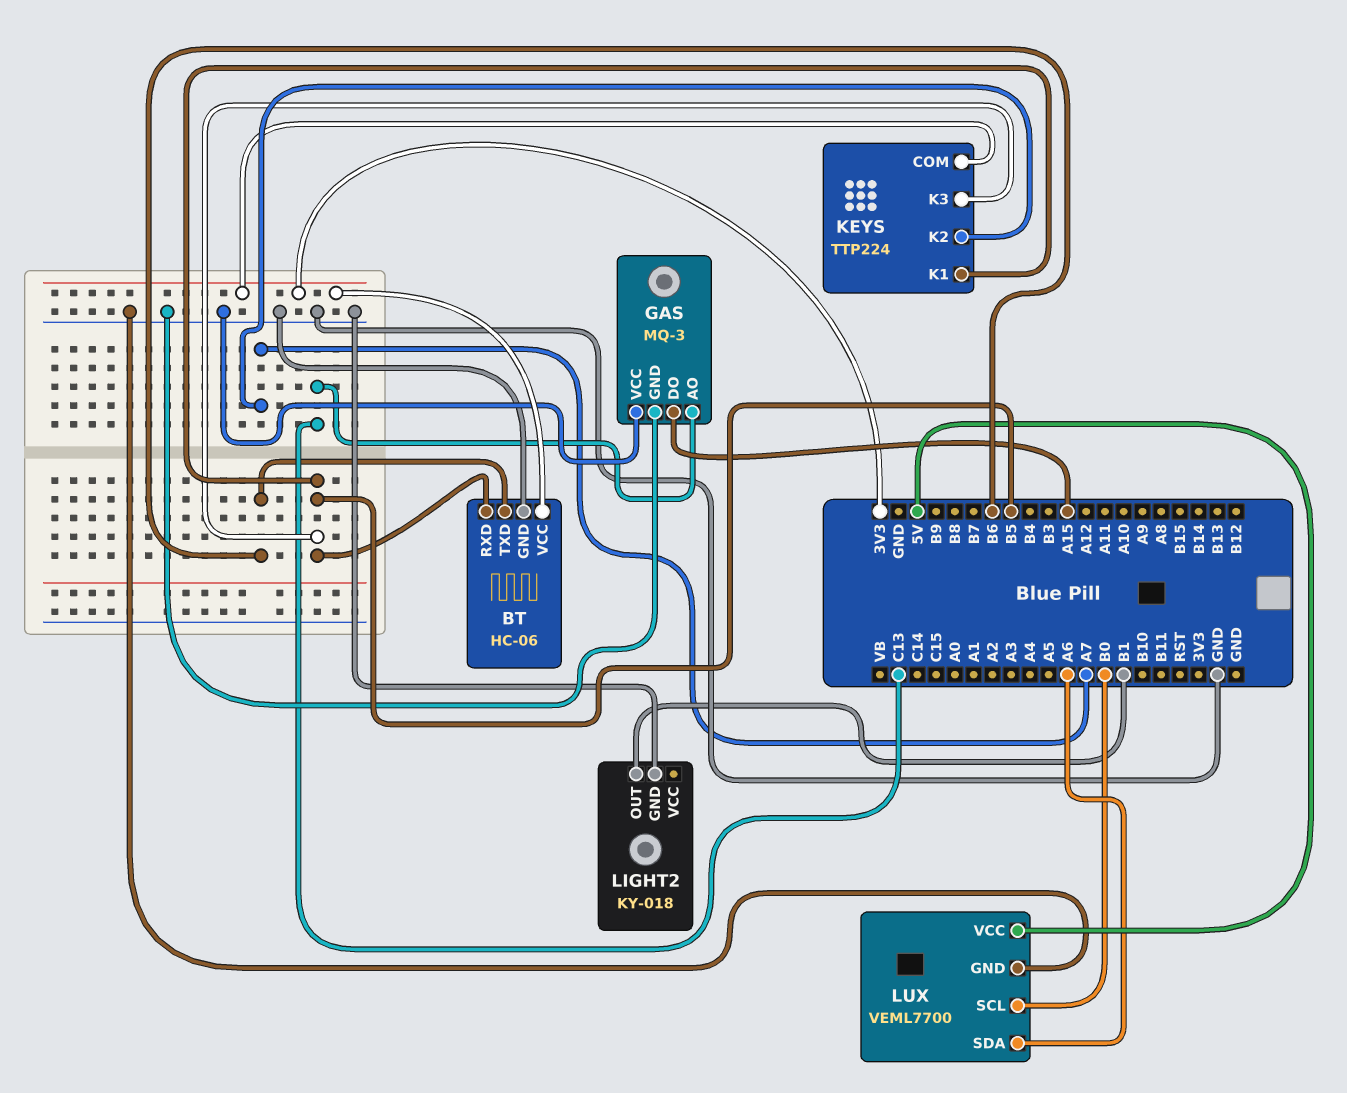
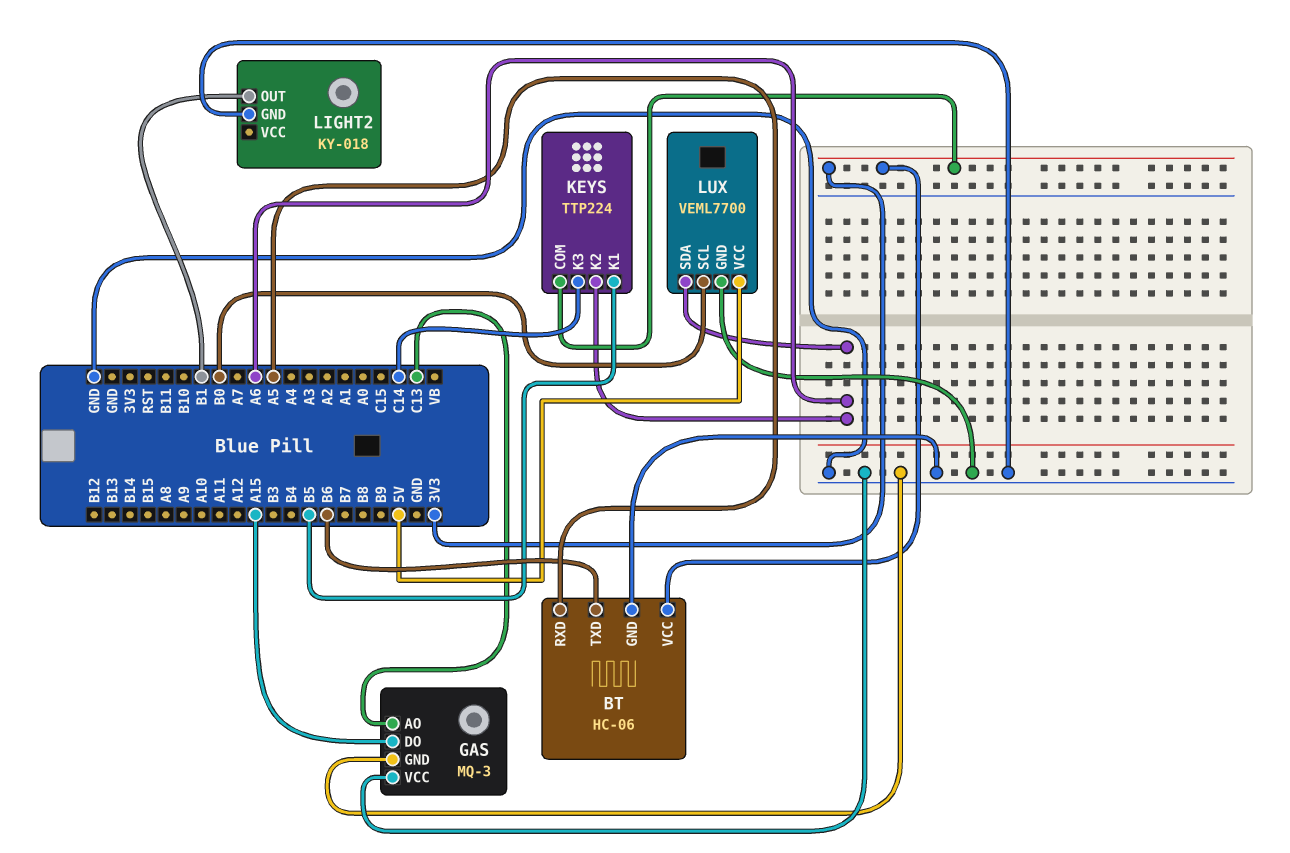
BT pin RXD: B5 -> A5
KEYS pin K2: A7 -> A6
KEYS pin K3: B5 -> C14

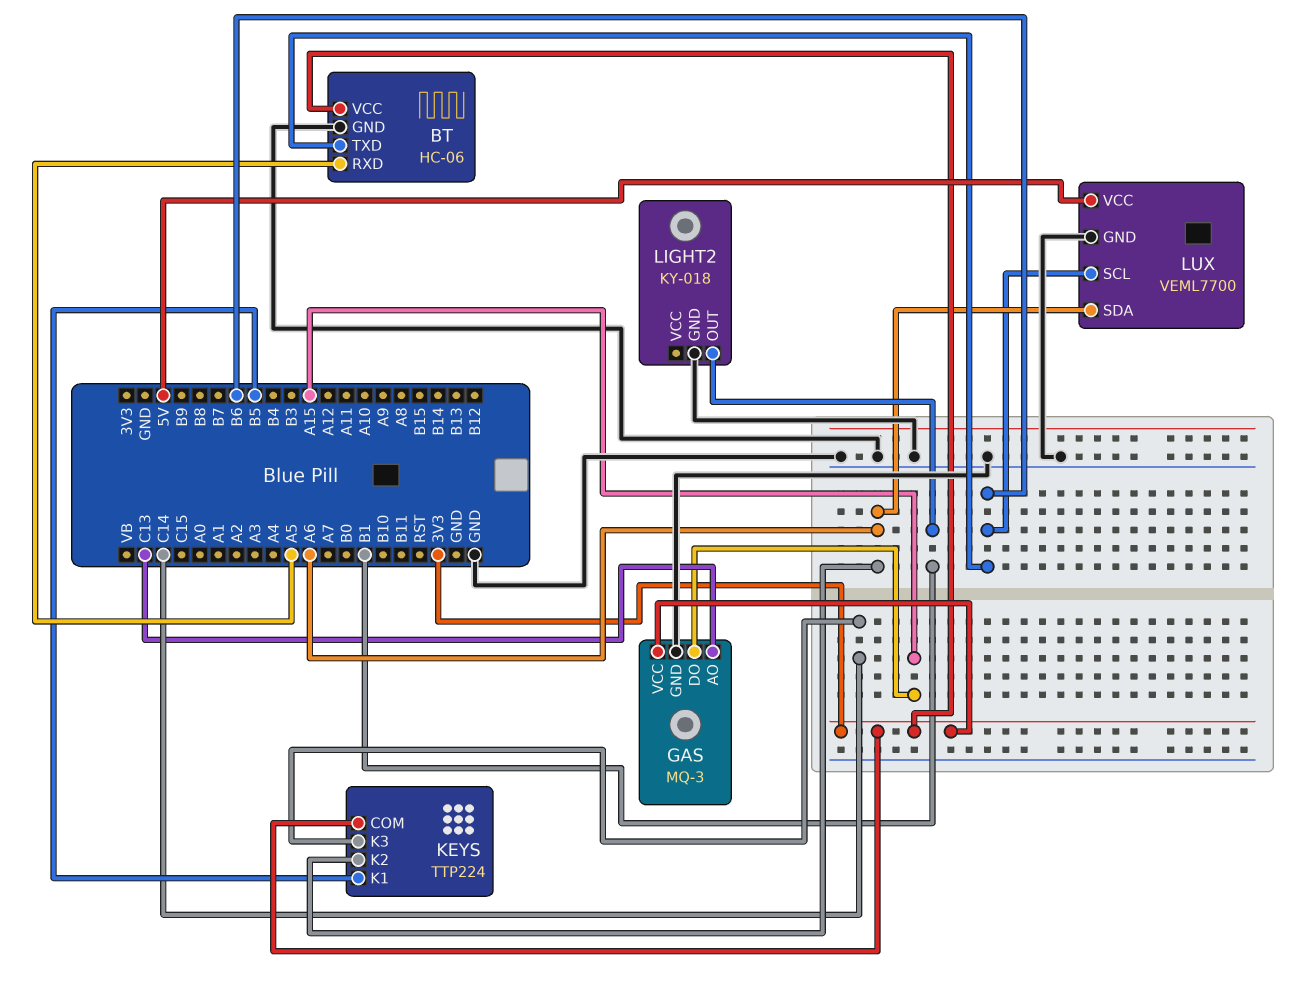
GAS pin VCC: GND -> 3V3
LUX pin SCL: B0 -> B6

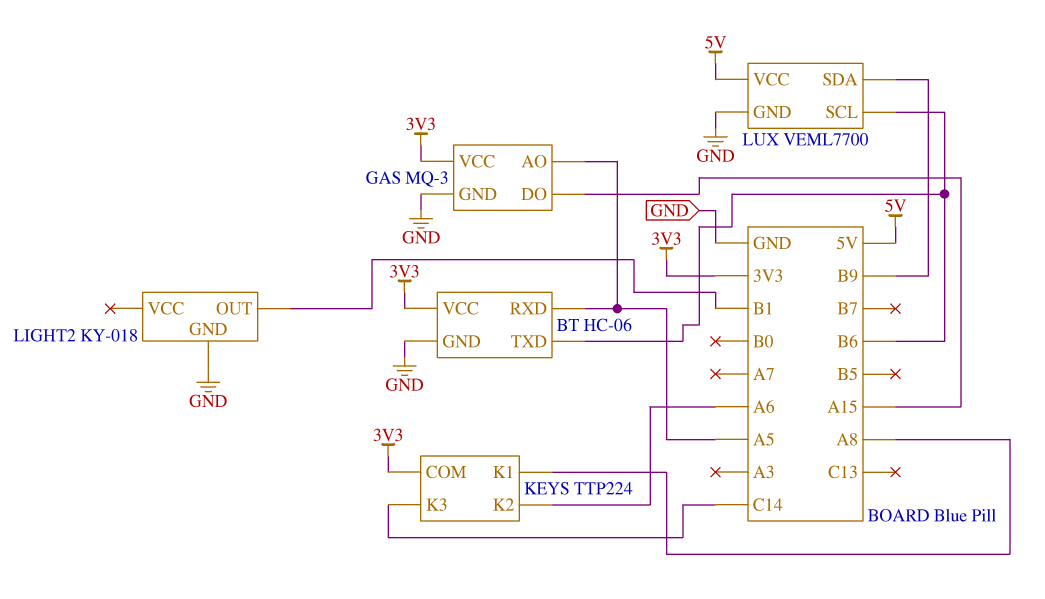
GAS pin AO: C13 -> A5
KEYS pin K1: B5 -> A8
LUX pin SDA: A6 -> B9

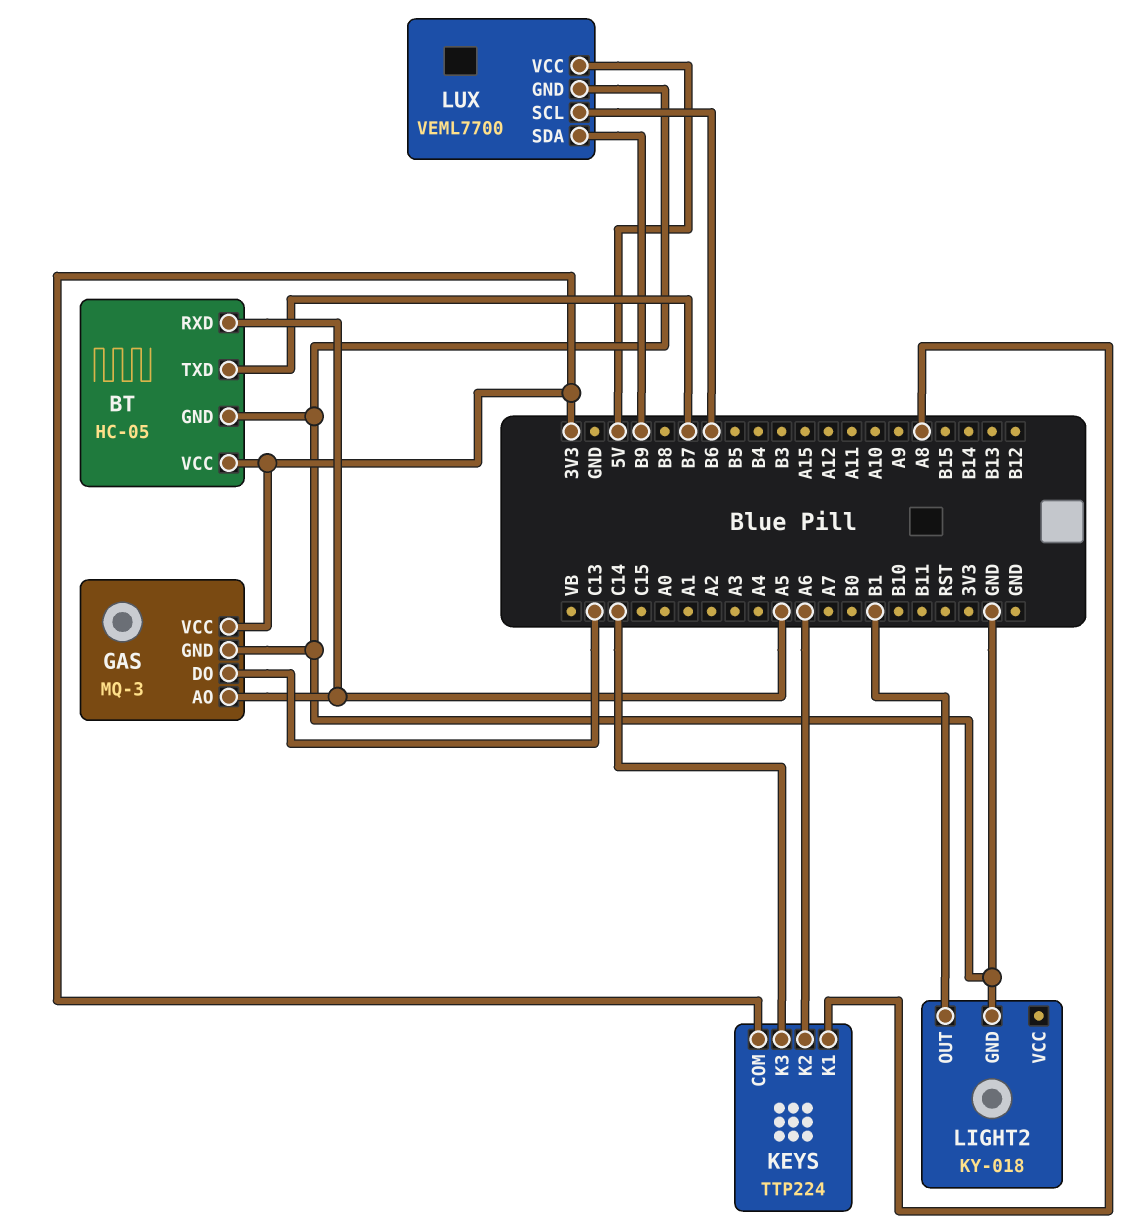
BT: HC-06 -> HC-05
BT pin TXD: B6 -> B7
GAS pin DO: A15 -> C13

